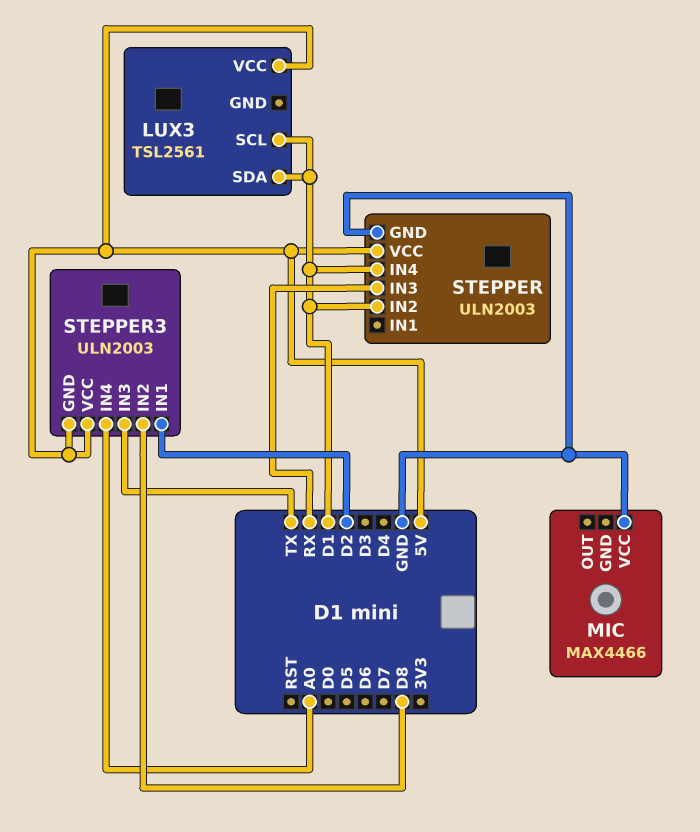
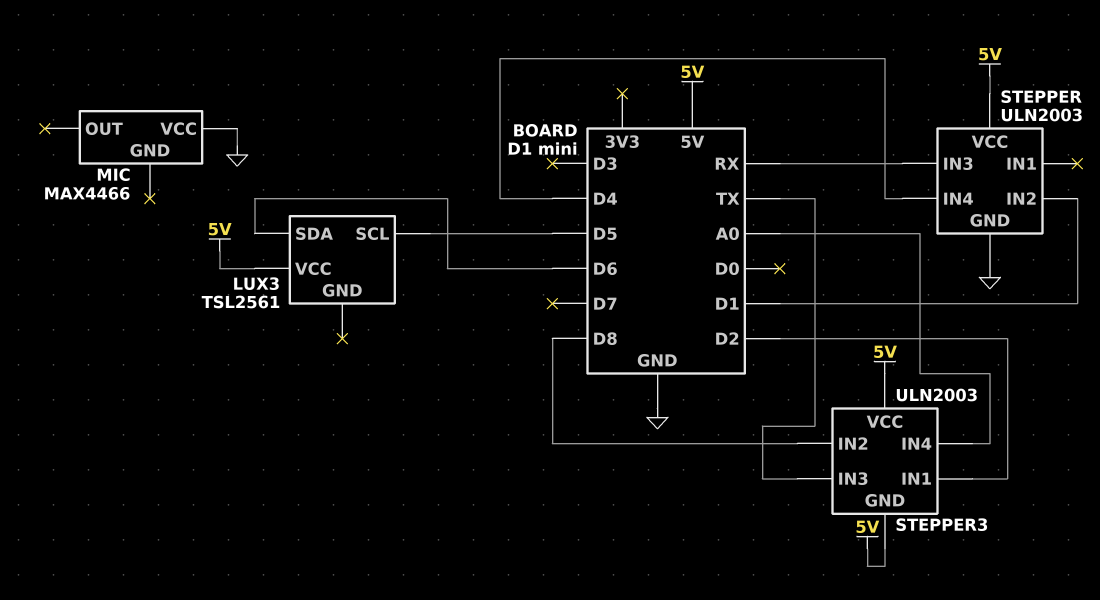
LUX3 pin SCL: D1 -> D5
LUX3 pin SDA: D1 -> D6
STEPPER pin IN4: D1 -> D4

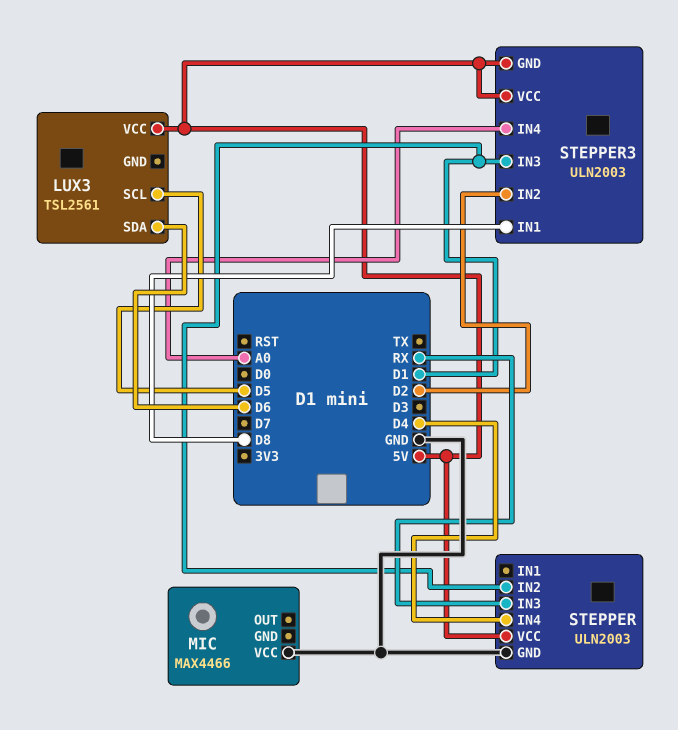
STEPPER3 pin IN1: D2 -> D8
STEPPER3 pin IN2: D8 -> D2
STEPPER3 pin IN3: TX -> D1

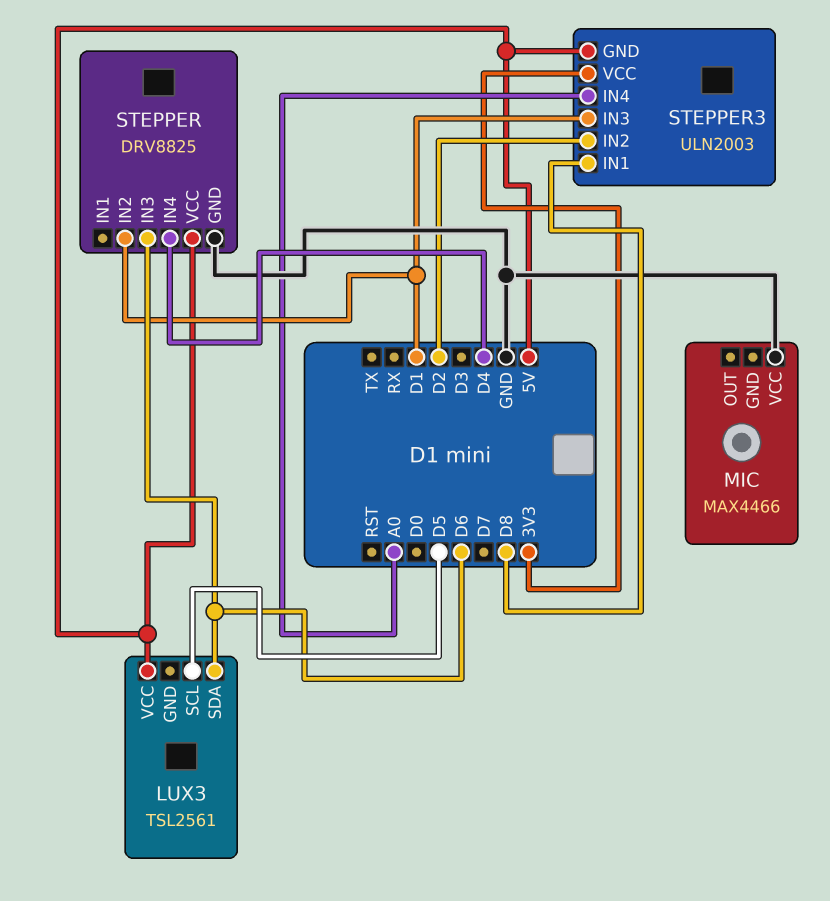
STEPPER: ULN2003 -> DRV8825
STEPPER pin IN3: RX -> D6
STEPPER3 pin VCC: 5V -> 3V3

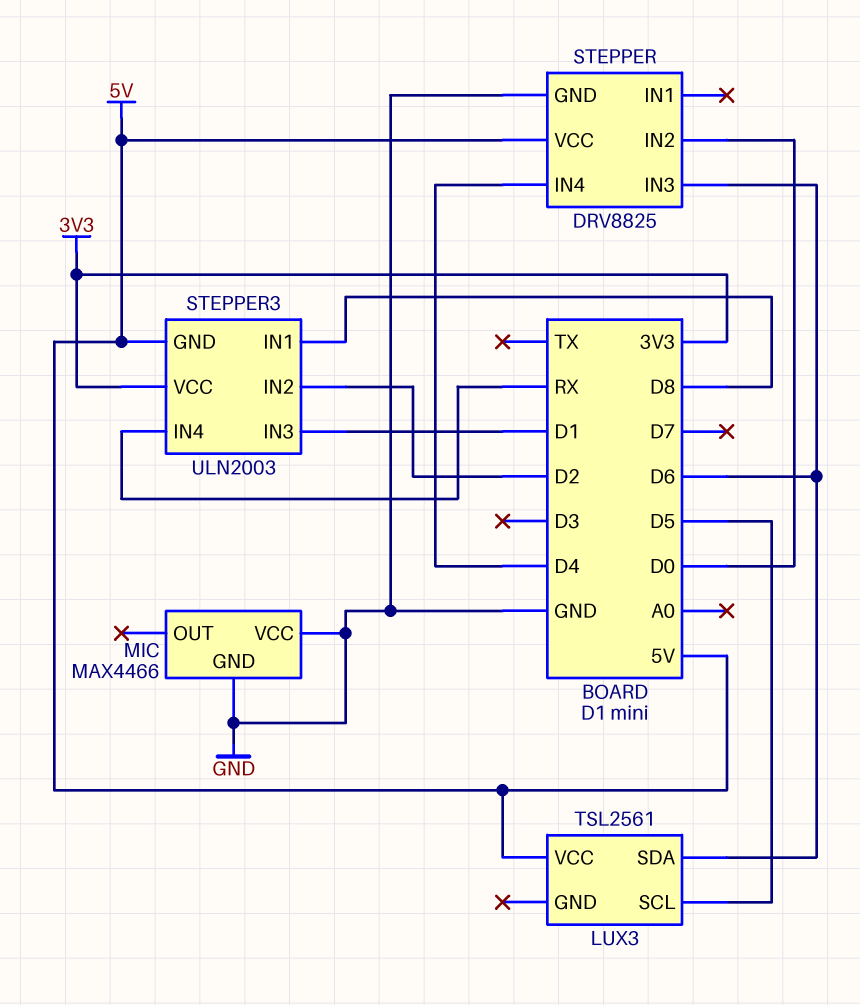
MIC pin GND: none -> GND
STEPPER pin IN2: D1 -> D0
STEPPER3 pin IN4: A0 -> RX

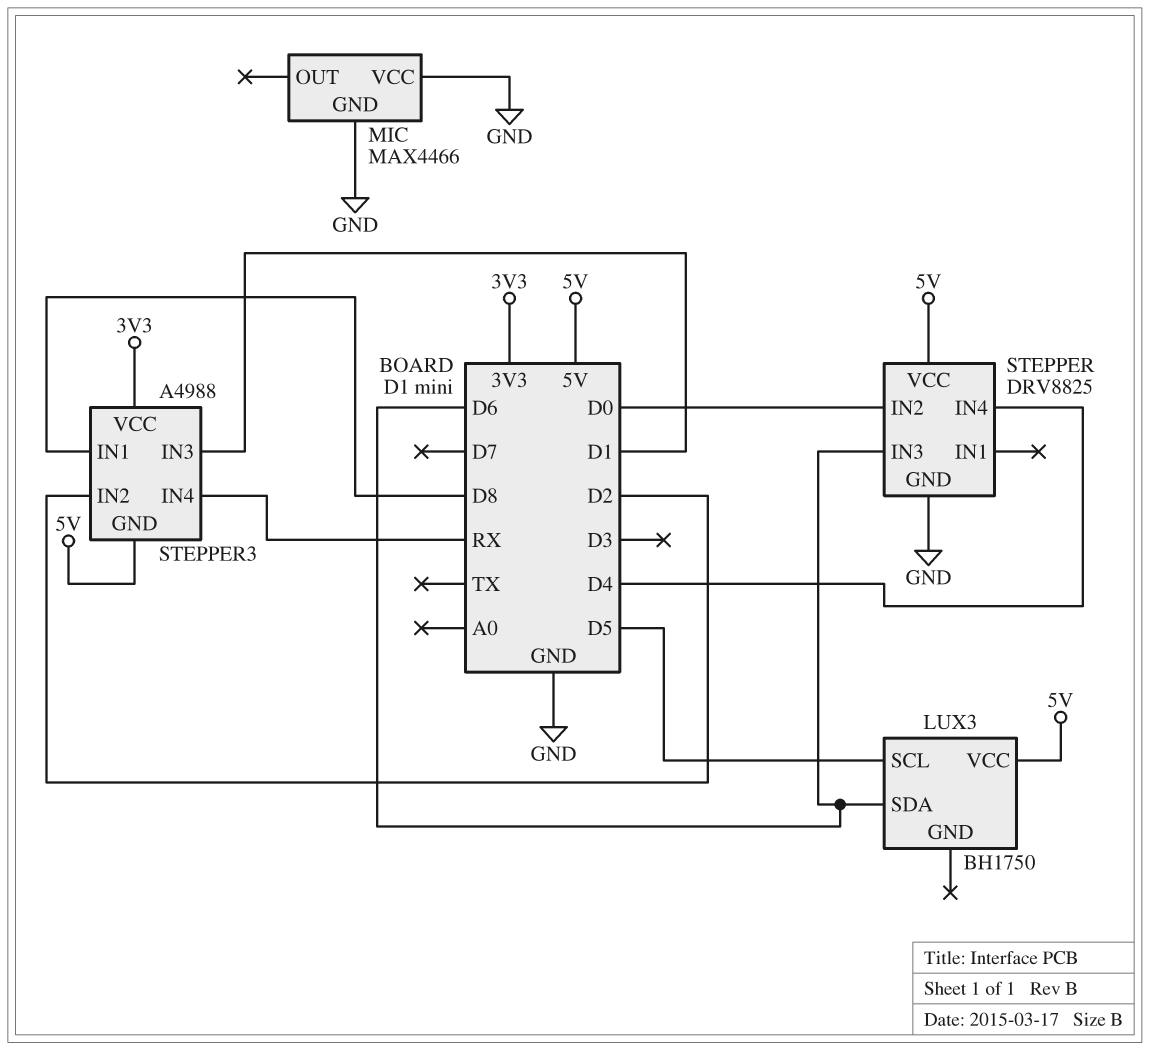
LUX3: TSL2561 -> BH1750
STEPPER3: ULN2003 -> A4988

